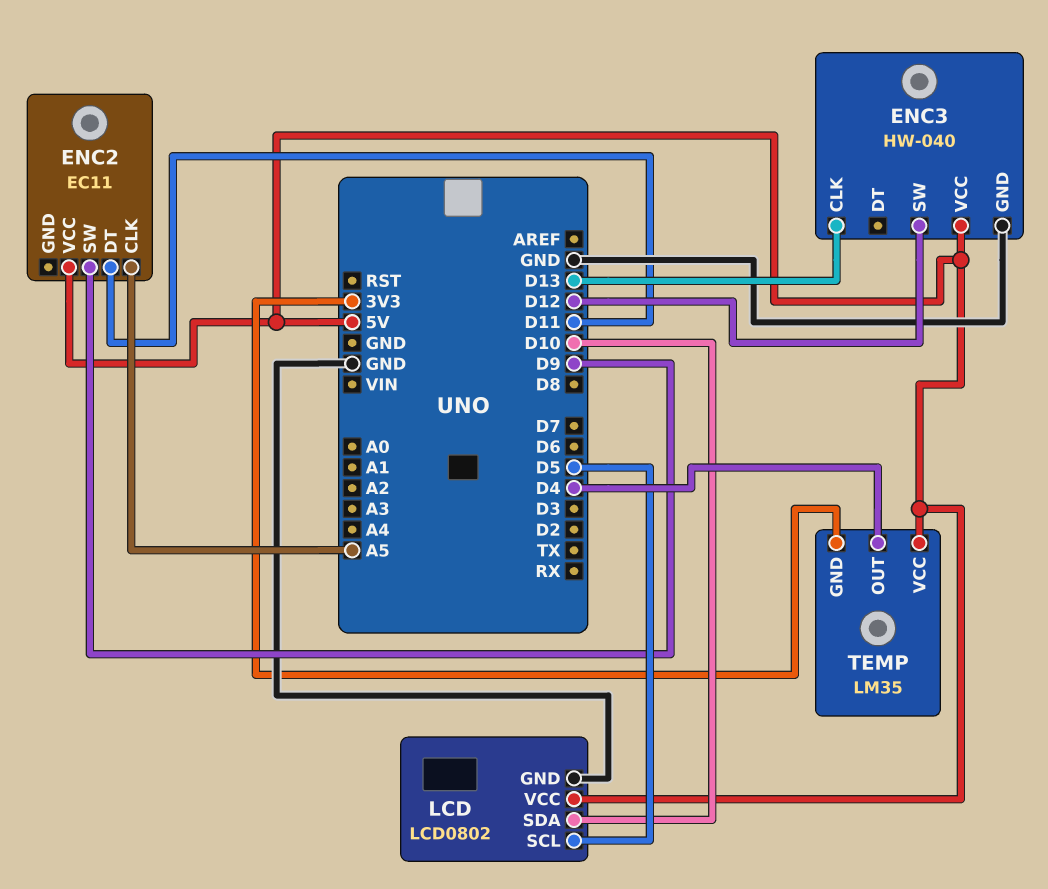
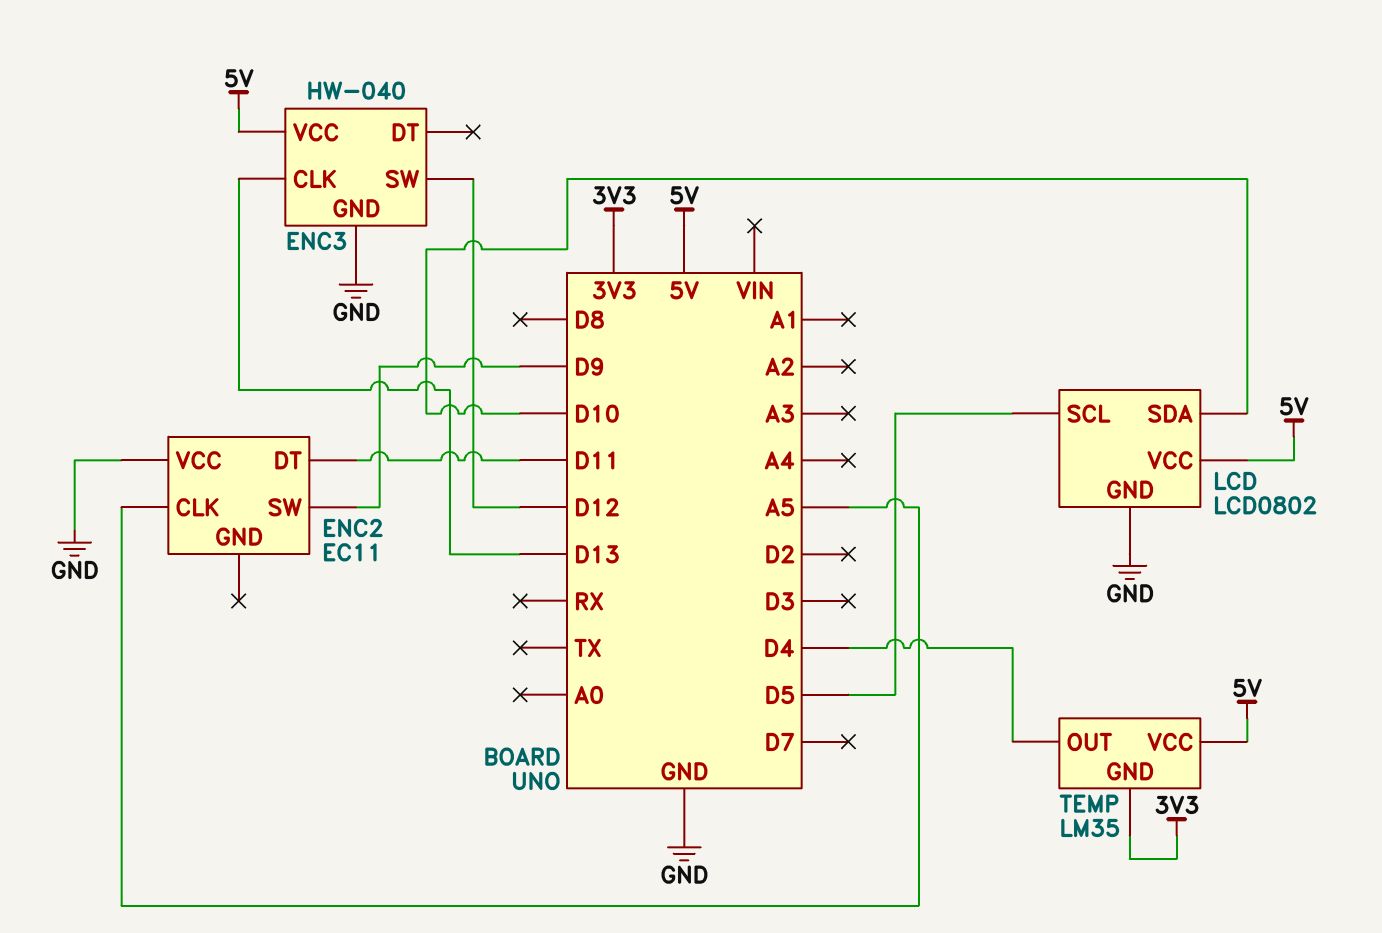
ENC2 pin VCC: 5V -> GND

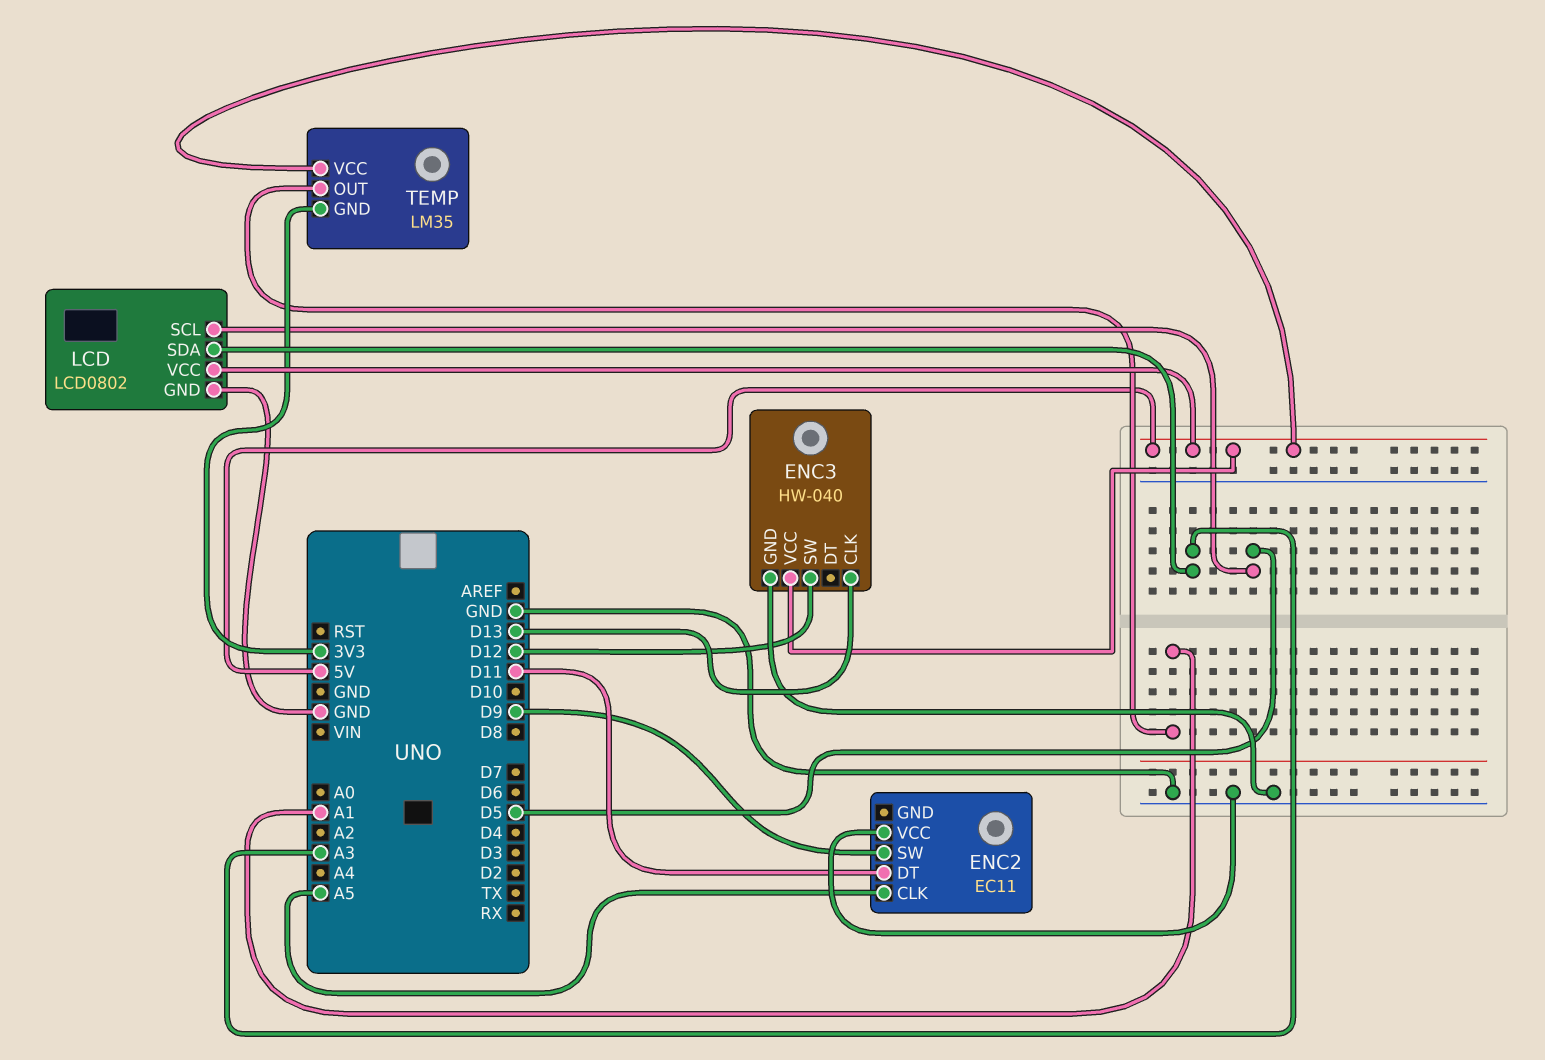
LCD pin SDA: D10 -> A3
TEMP pin OUT: D4 -> A1

